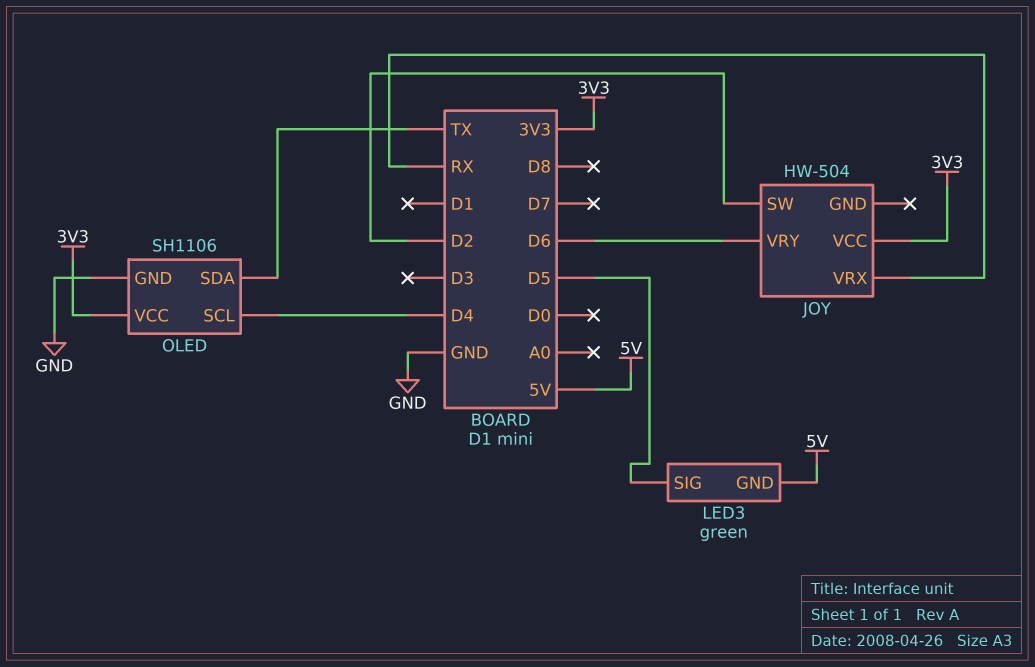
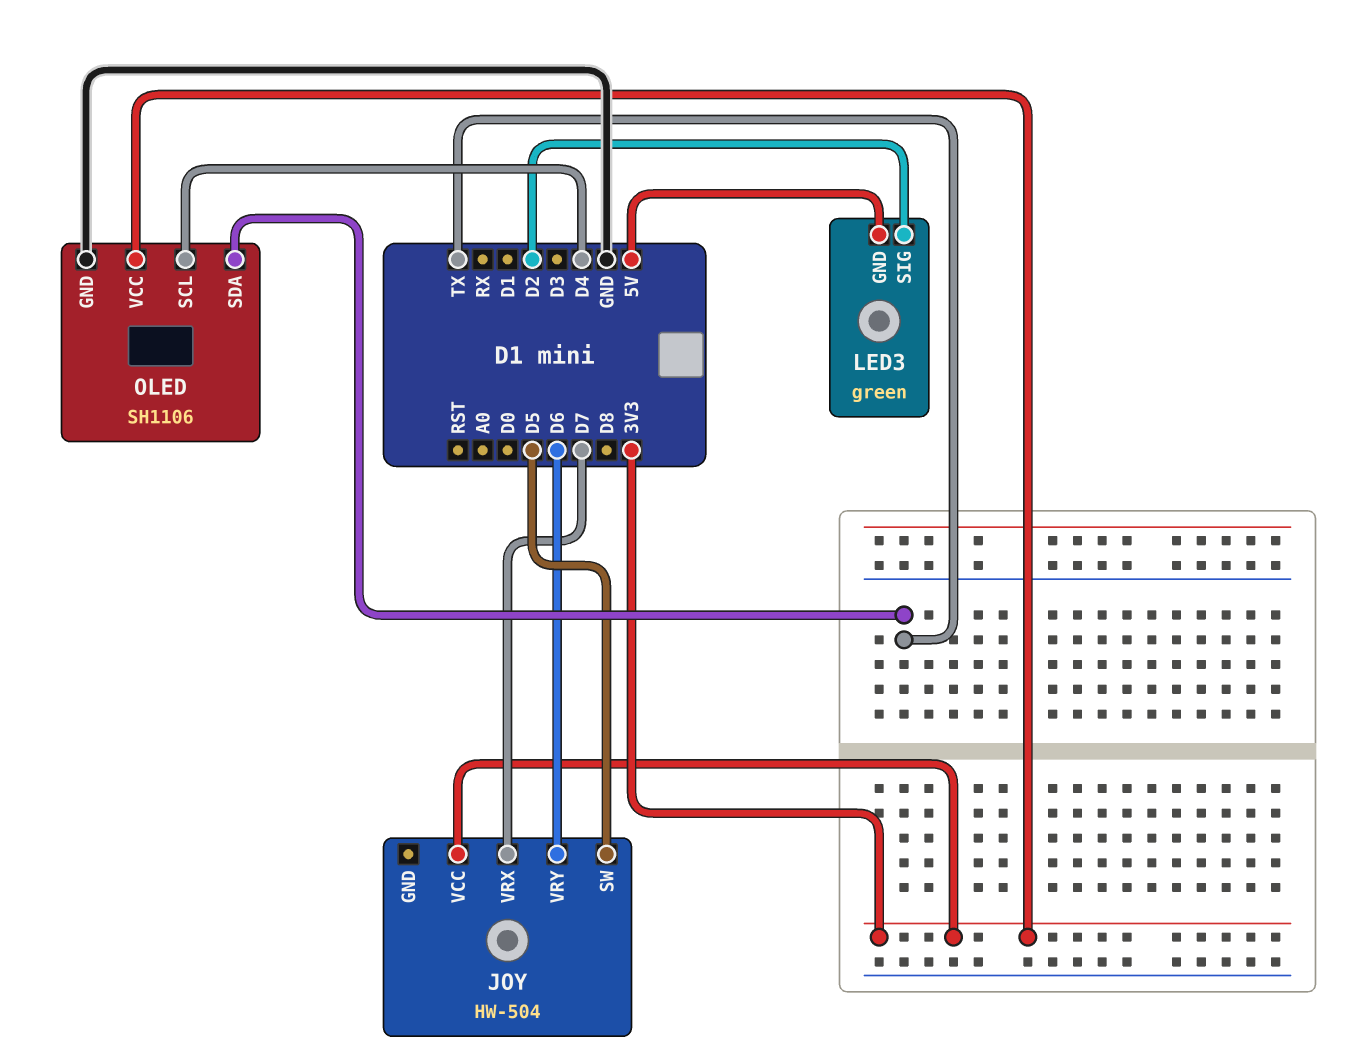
JOY pin SW: D2 -> D5
JOY pin VRX: RX -> D7
LED3 pin SIG: D5 -> D2

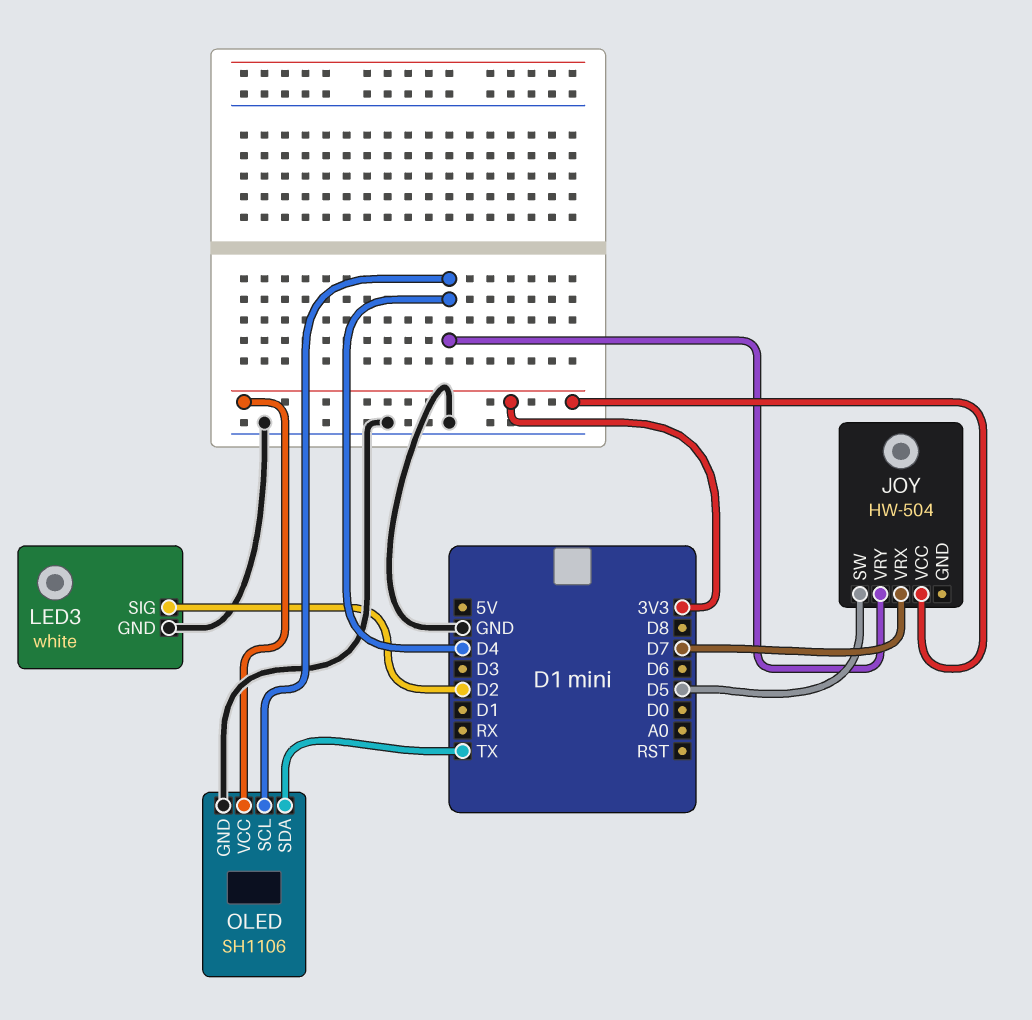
JOY pin VRY: D6 -> D4
LED3: green -> white
LED3 pin GND: 5V -> GND

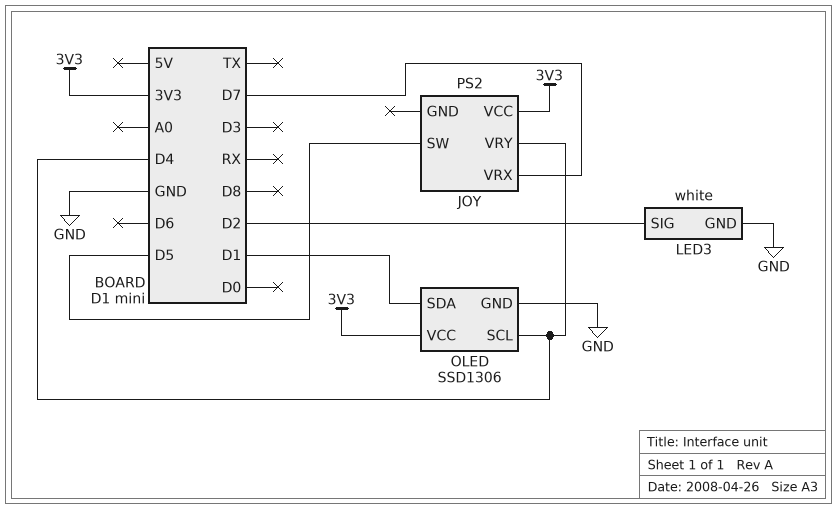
JOY: HW-504 -> PS2
OLED: SH1106 -> SSD1306
OLED pin SDA: TX -> D1

